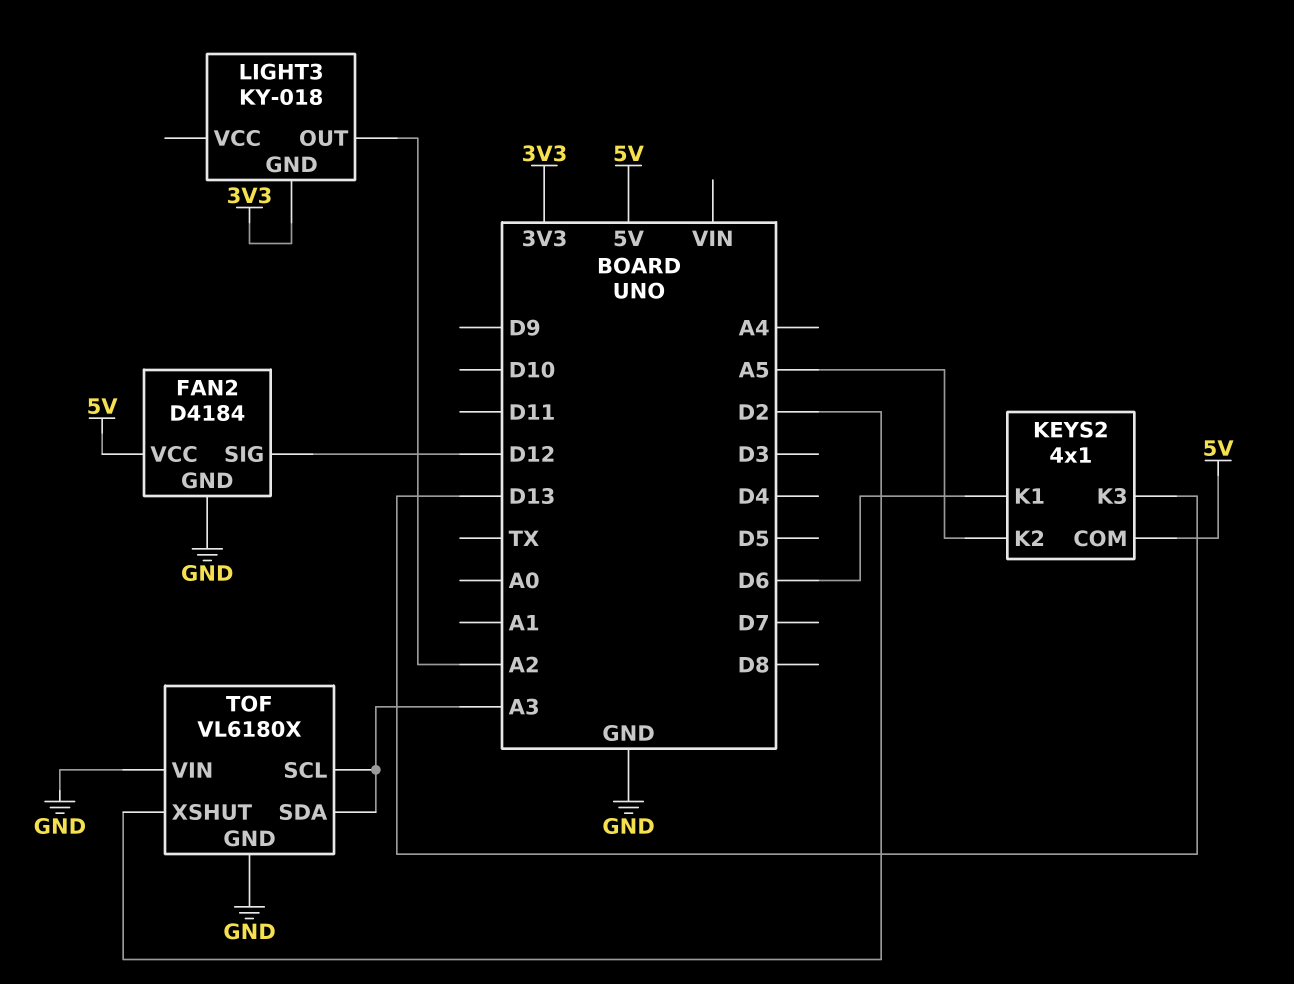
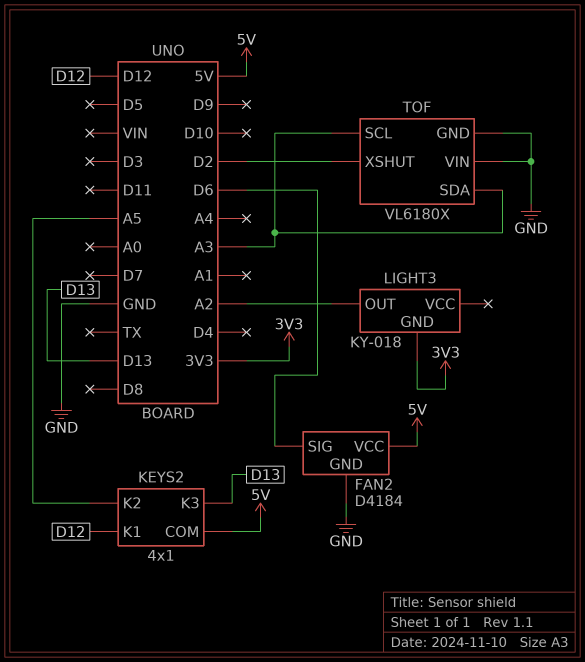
FAN2 pin SIG: D12 -> D6
KEYS2 pin K1: D6 -> D12

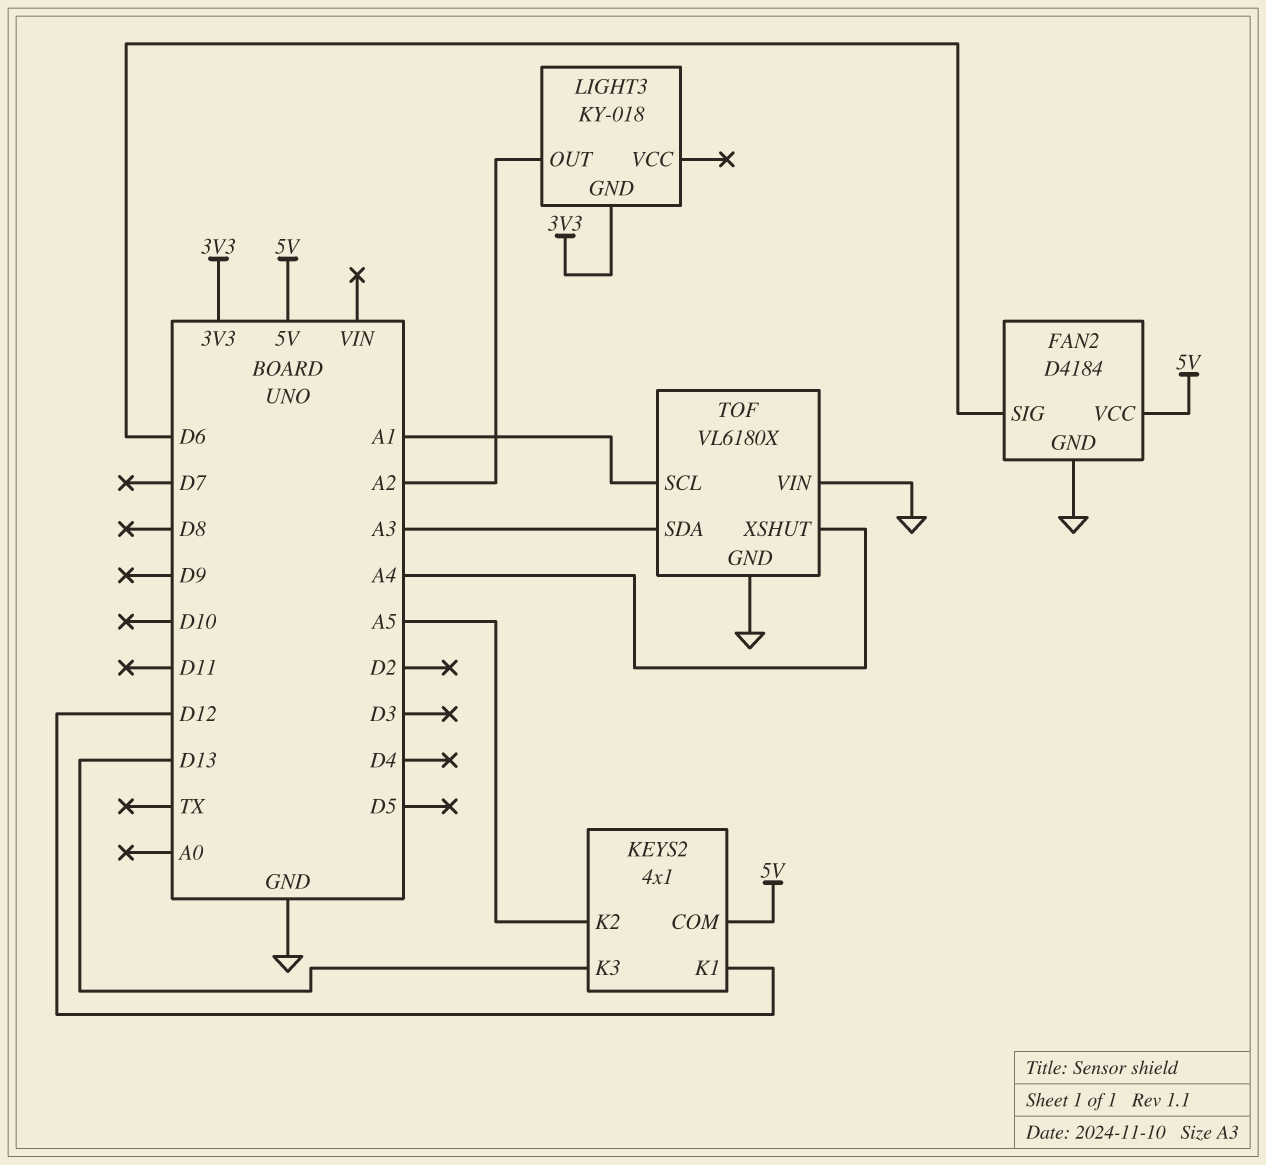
TOF pin SCL: A3 -> A1
TOF pin XSHUT: D2 -> A4

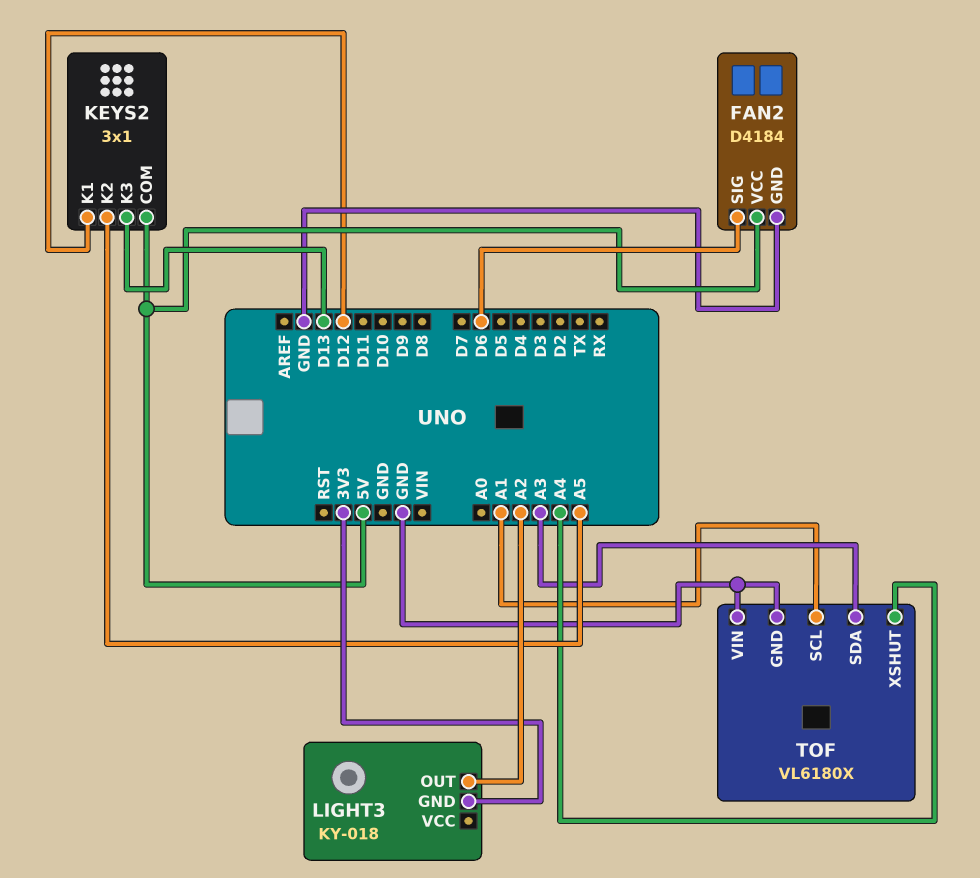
KEYS2: 4x1 -> 3x1

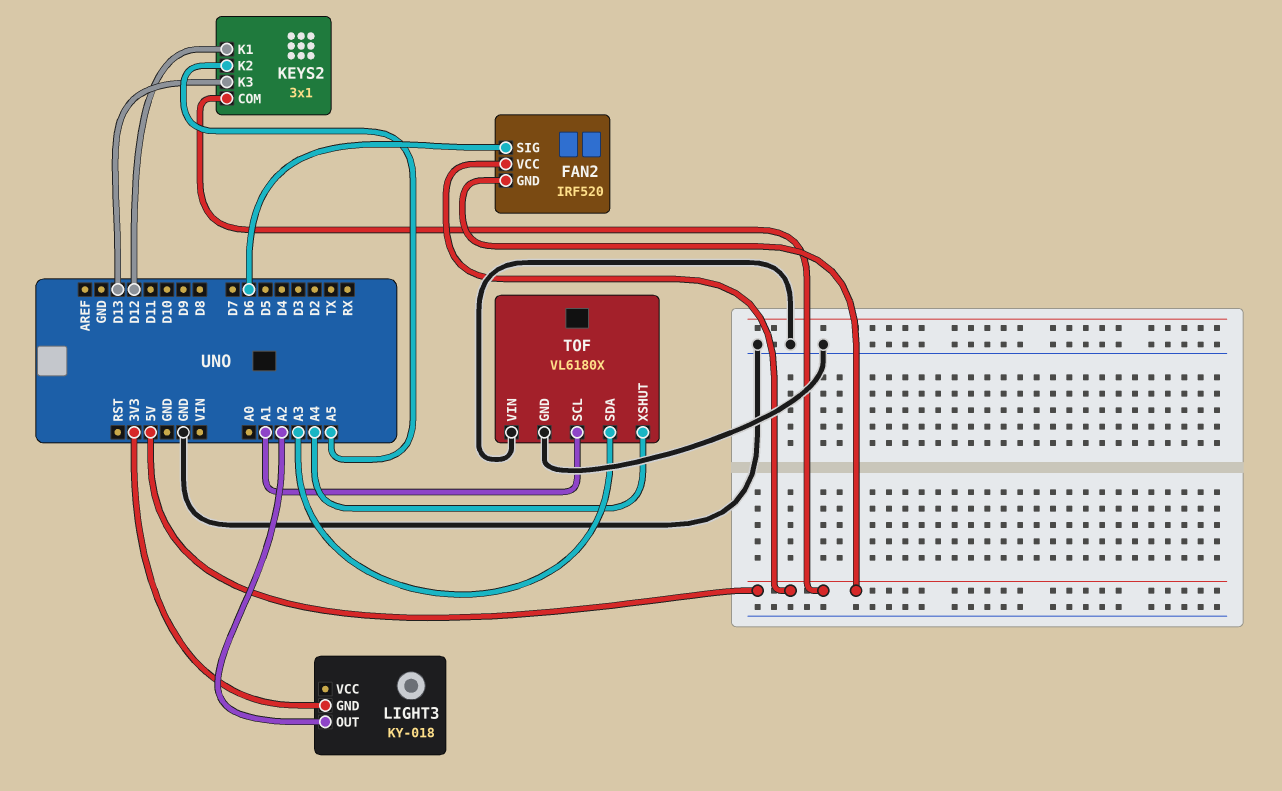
FAN2: D4184 -> IRF520
FAN2 pin GND: GND -> 5V

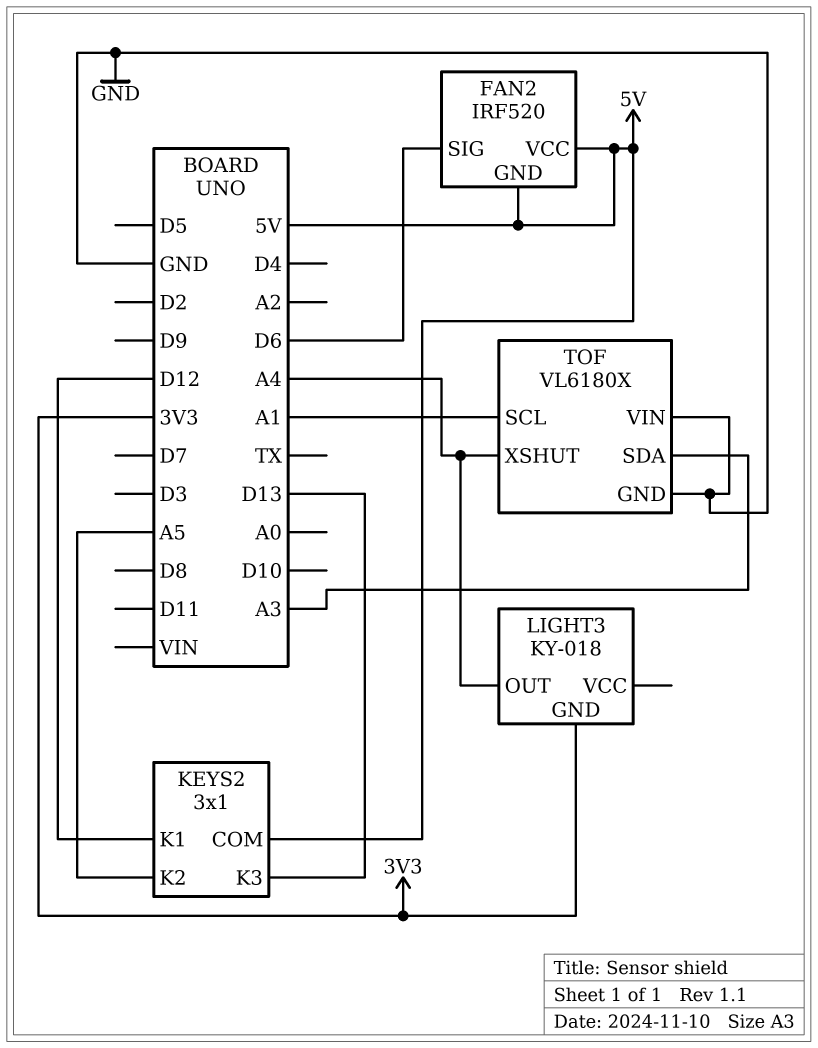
LIGHT3 pin OUT: A2 -> A4

